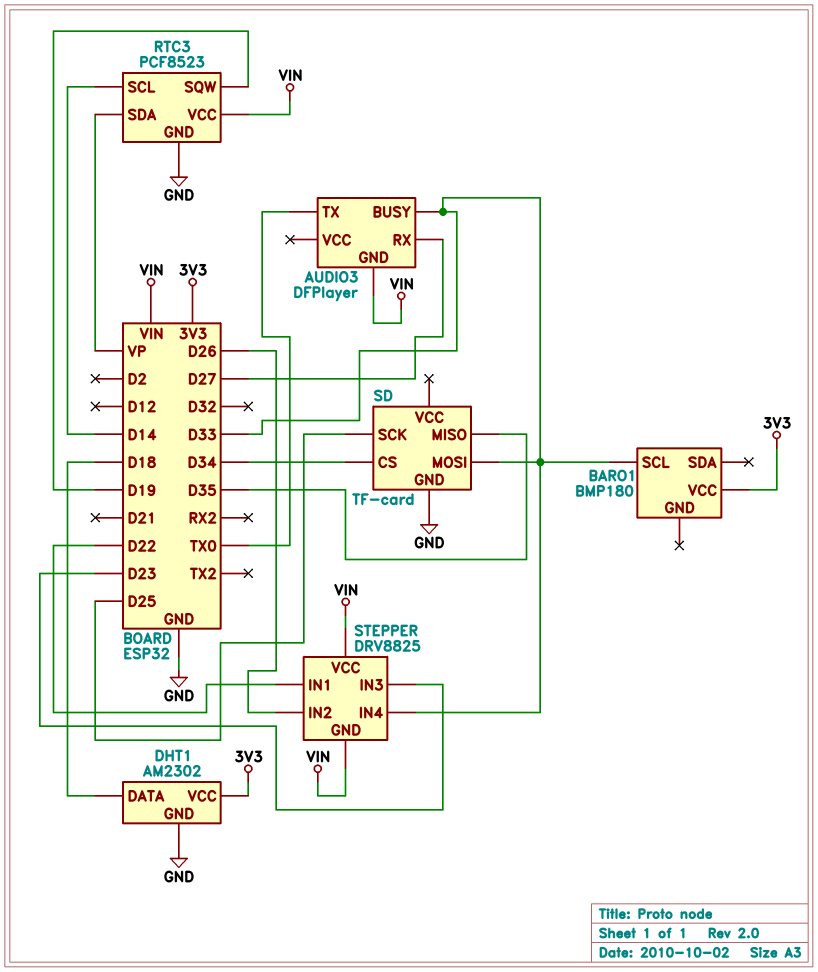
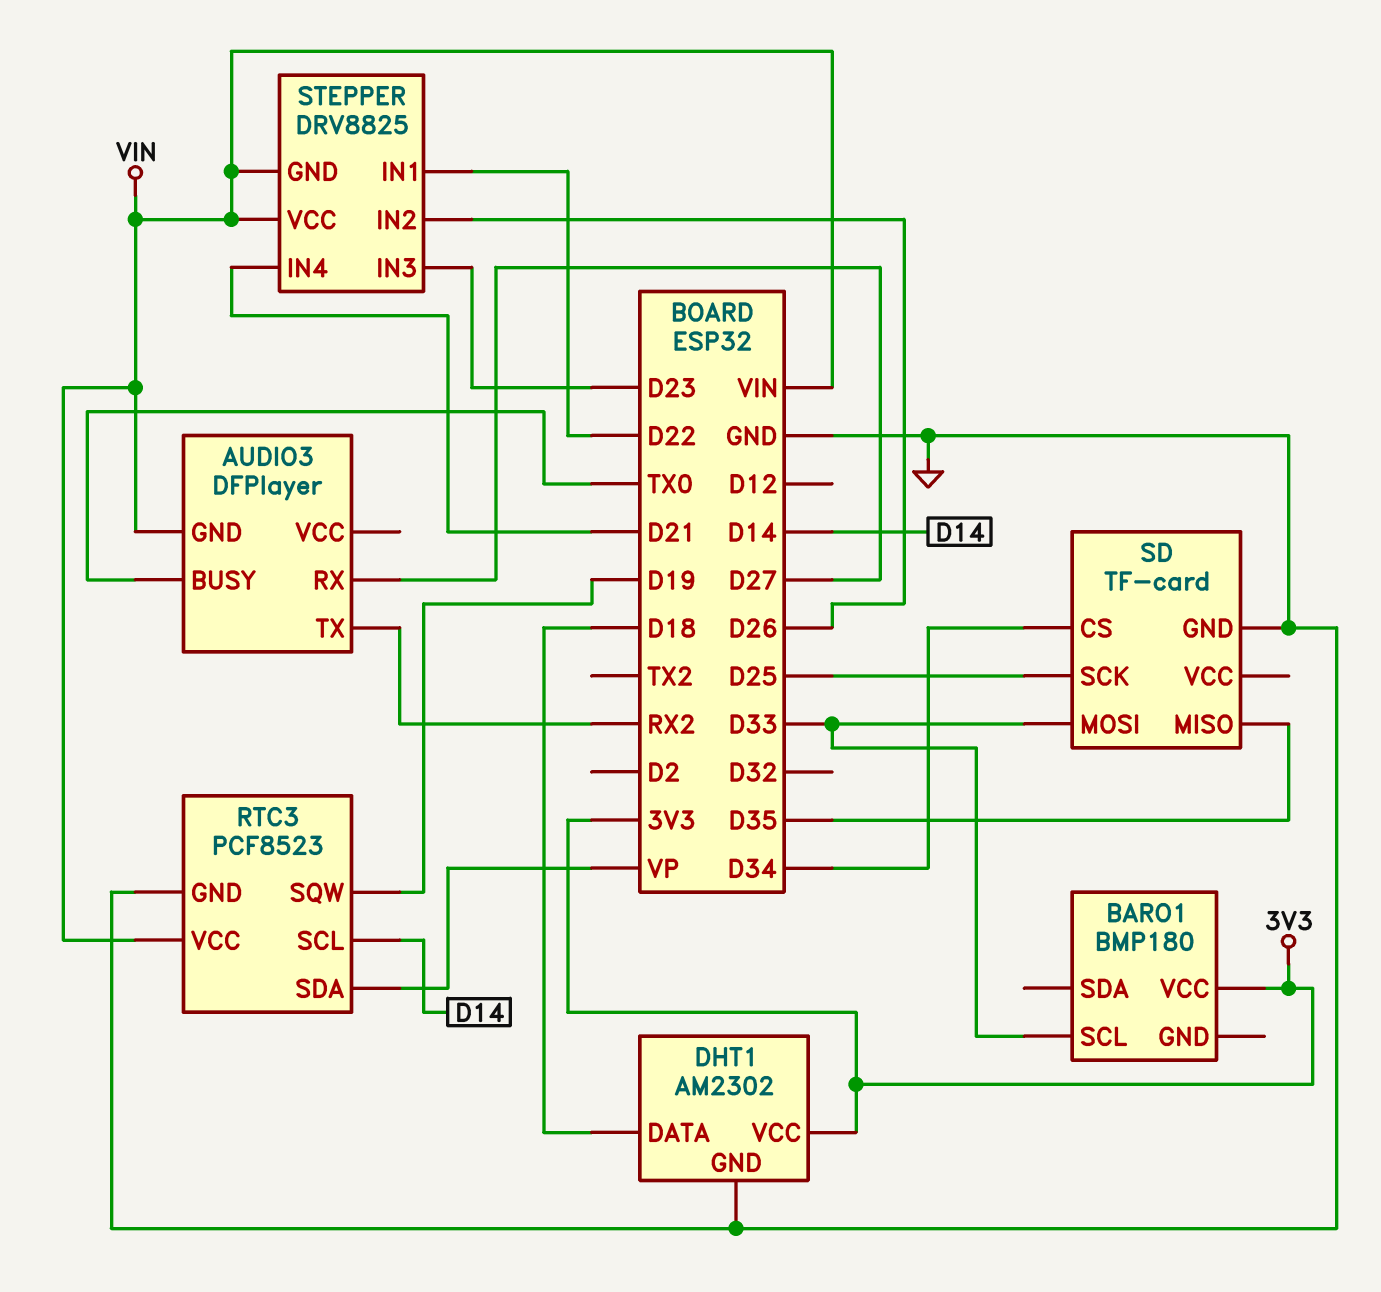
AUDIO3 pin BUSY: D33 -> TX0
AUDIO3 pin TX: TX0 -> RX2
STEPPER pin IN4: D33 -> D21

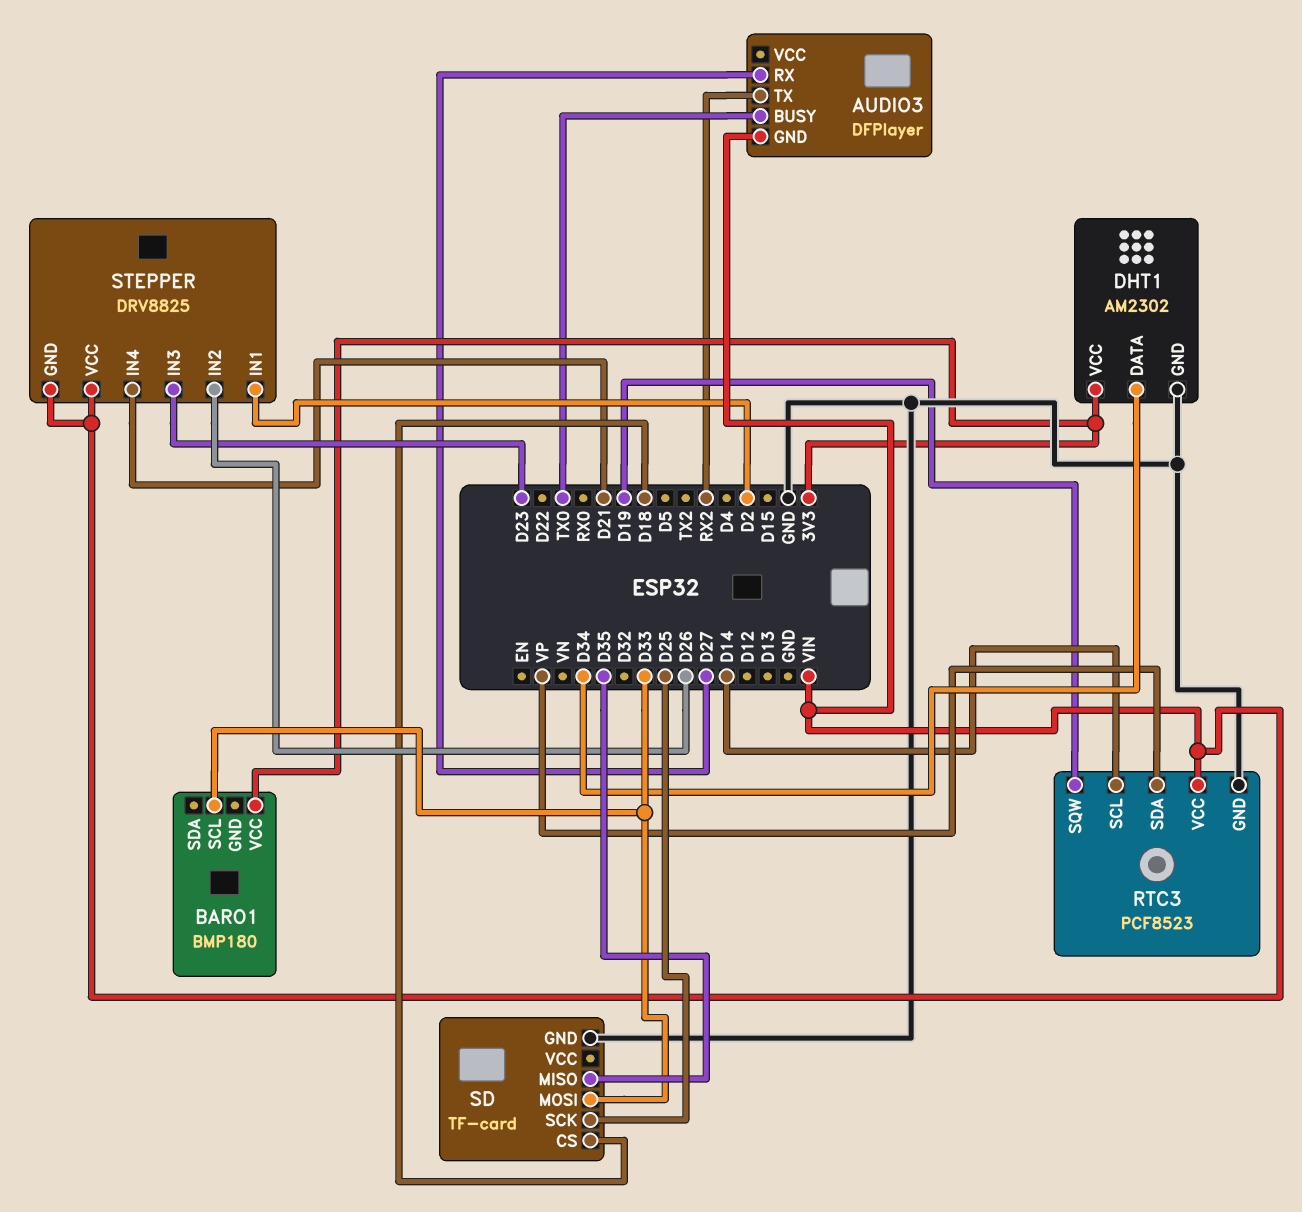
DHT1 pin DATA: D18 -> D34
SD pin CS: D34 -> D18
STEPPER pin IN1: D22 -> D2

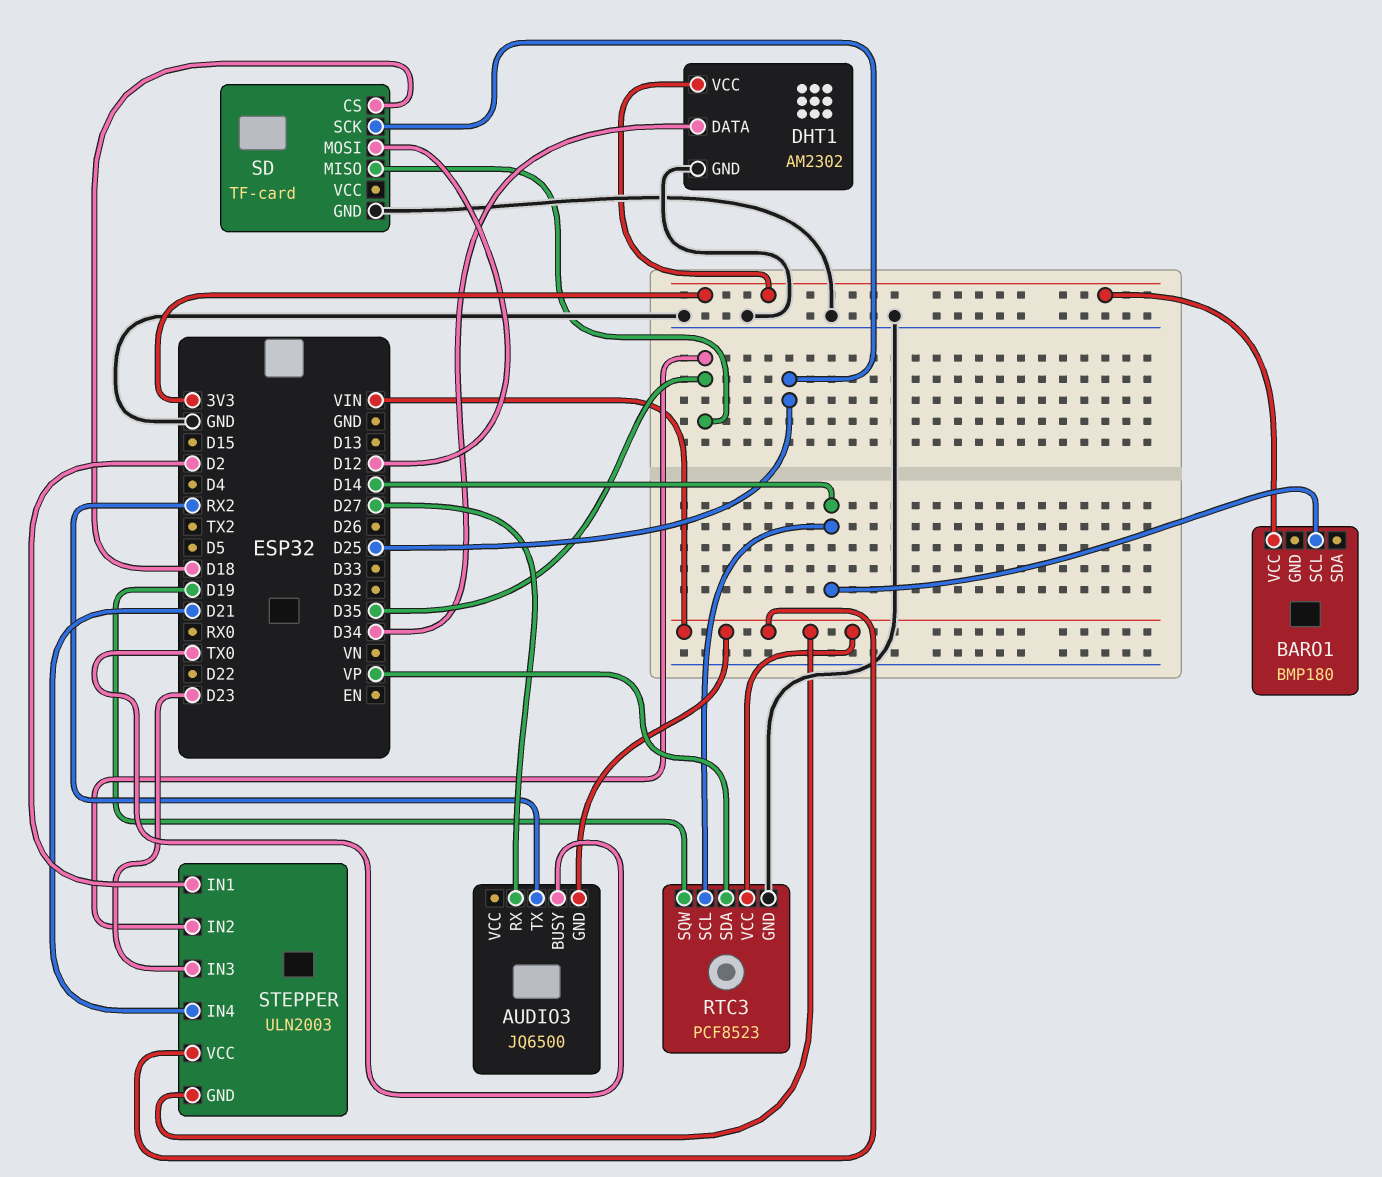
AUDIO3: DFPlayer -> JQ6500
BARO1 pin SCL: D33 -> D14
SD pin MOSI: D33 -> D12
STEPPER: DRV8825 -> ULN2003
STEPPER pin IN2: D26 -> D35

